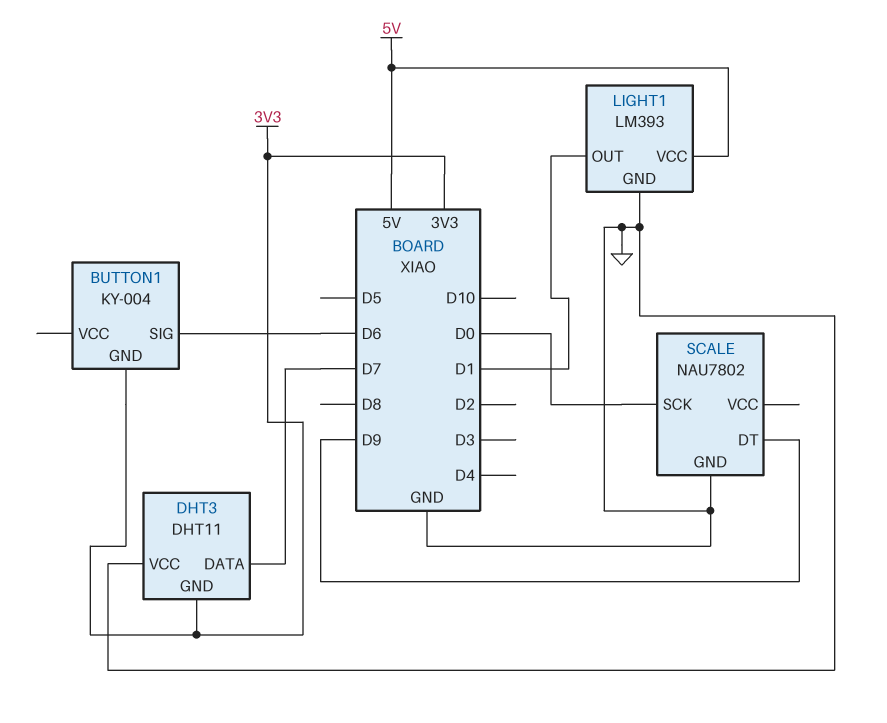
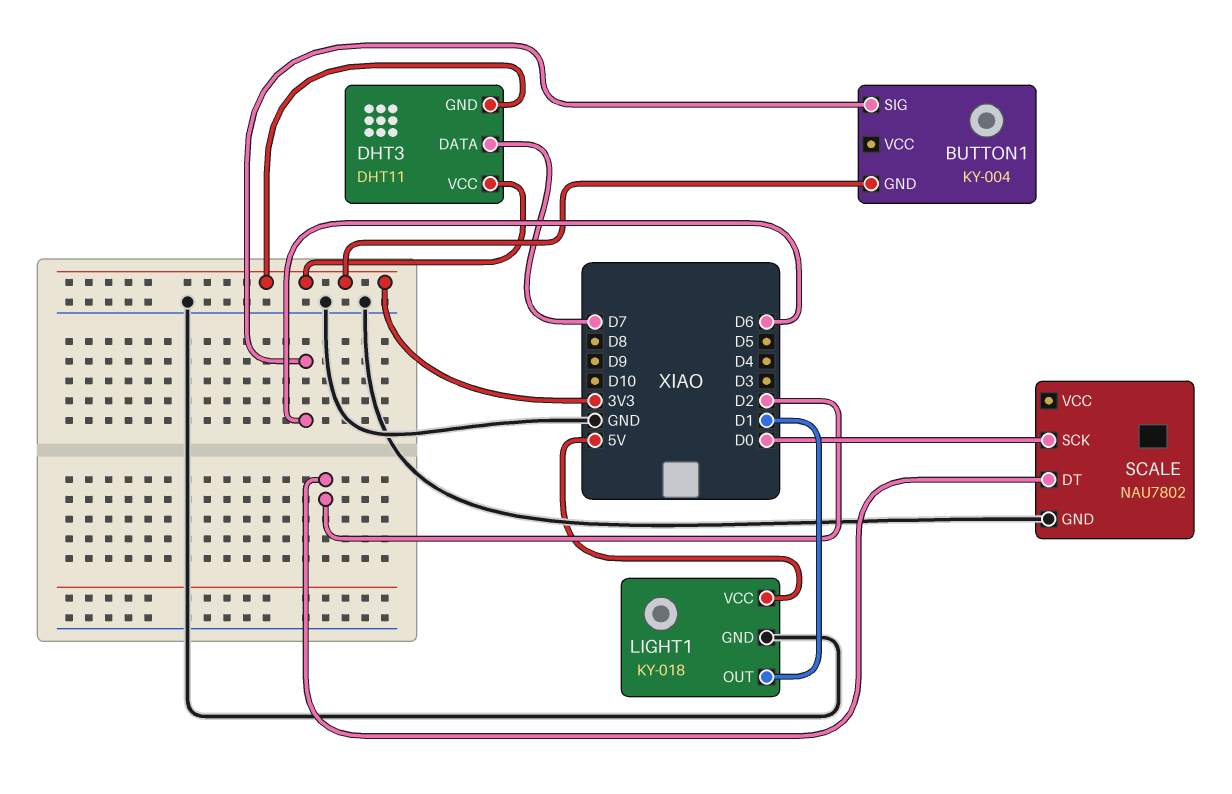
DHT3 pin VCC: GND -> 3V3
LIGHT1: LM393 -> KY-018
SCALE pin DT: D9 -> D2

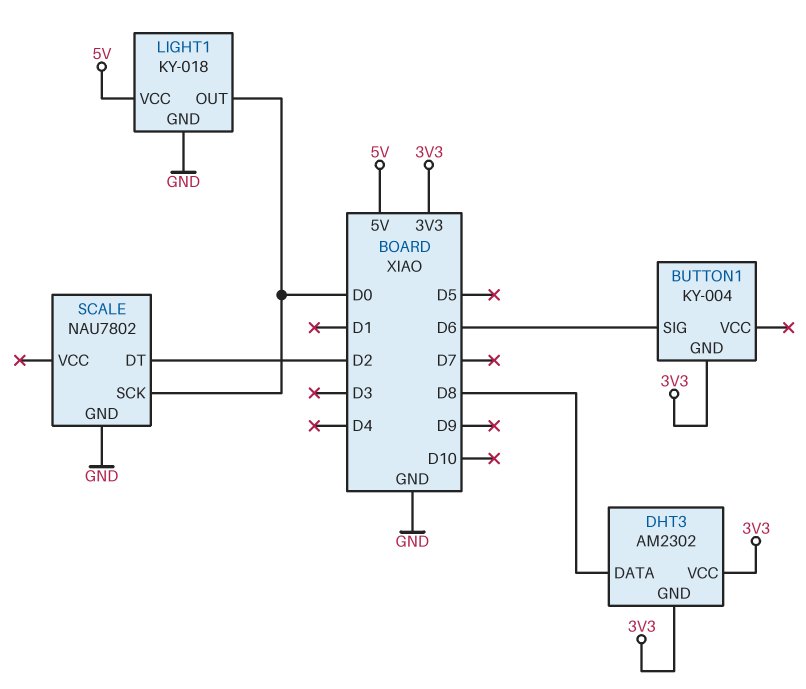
DHT3: DHT11 -> AM2302
DHT3 pin DATA: D7 -> D8
LIGHT1 pin OUT: D1 -> D0

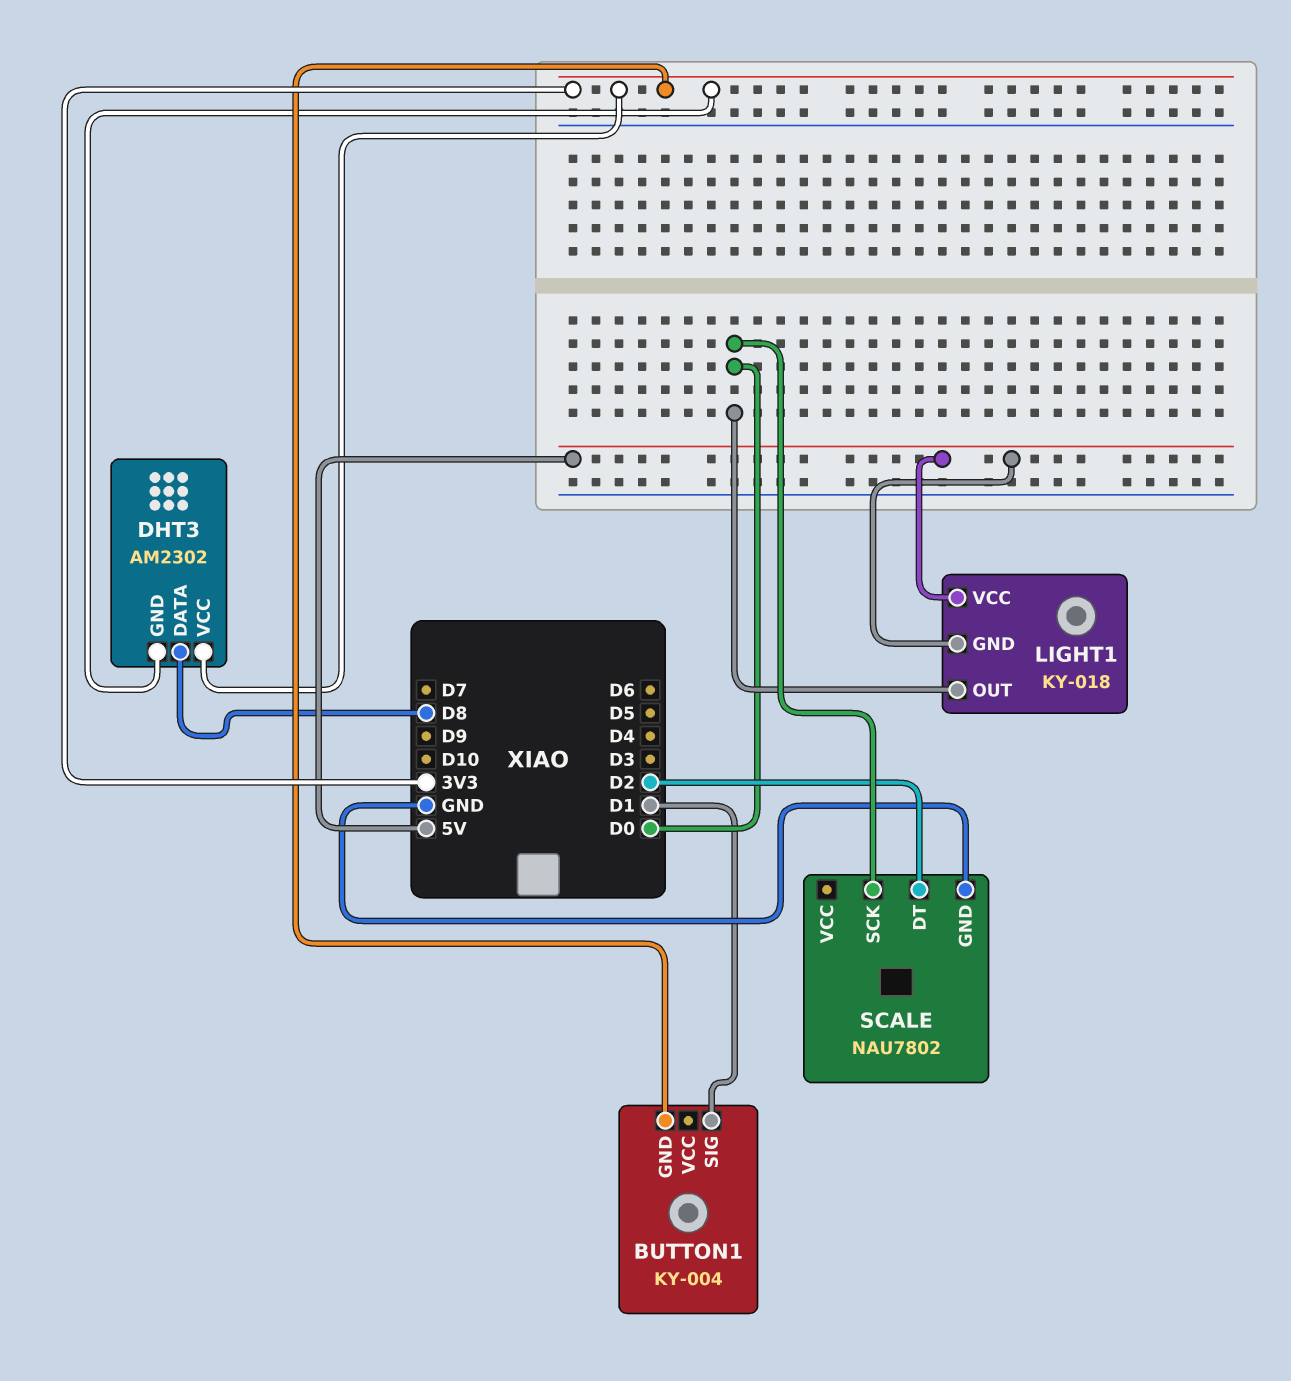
BUTTON1 pin SIG: D6 -> D1
LIGHT1 pin GND: GND -> 5V

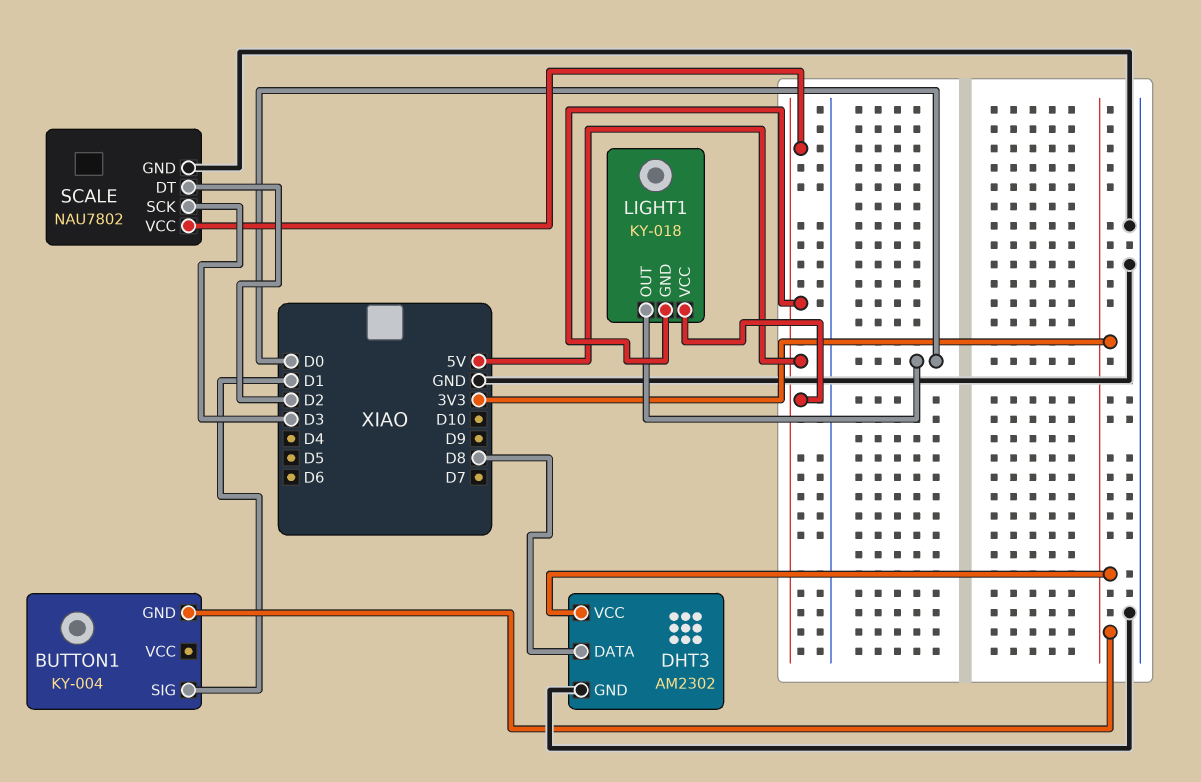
DHT3 pin GND: 3V3 -> GND
SCALE pin SCK: D0 -> D3
SCALE pin VCC: none -> 5V

